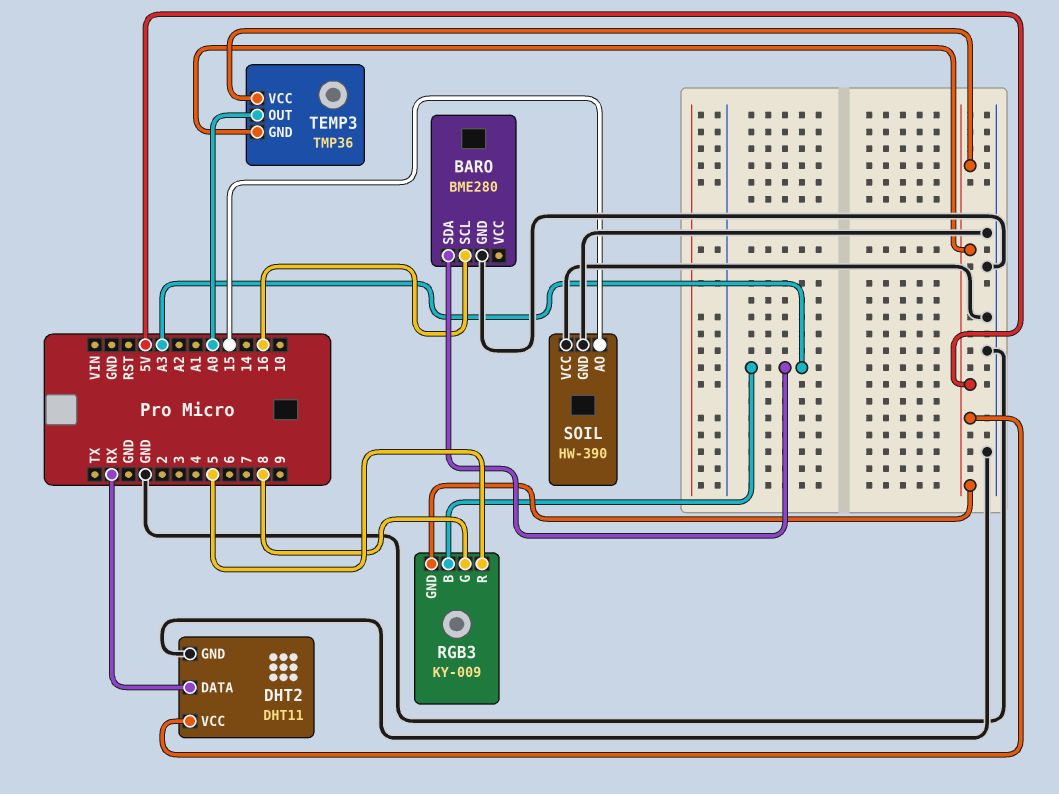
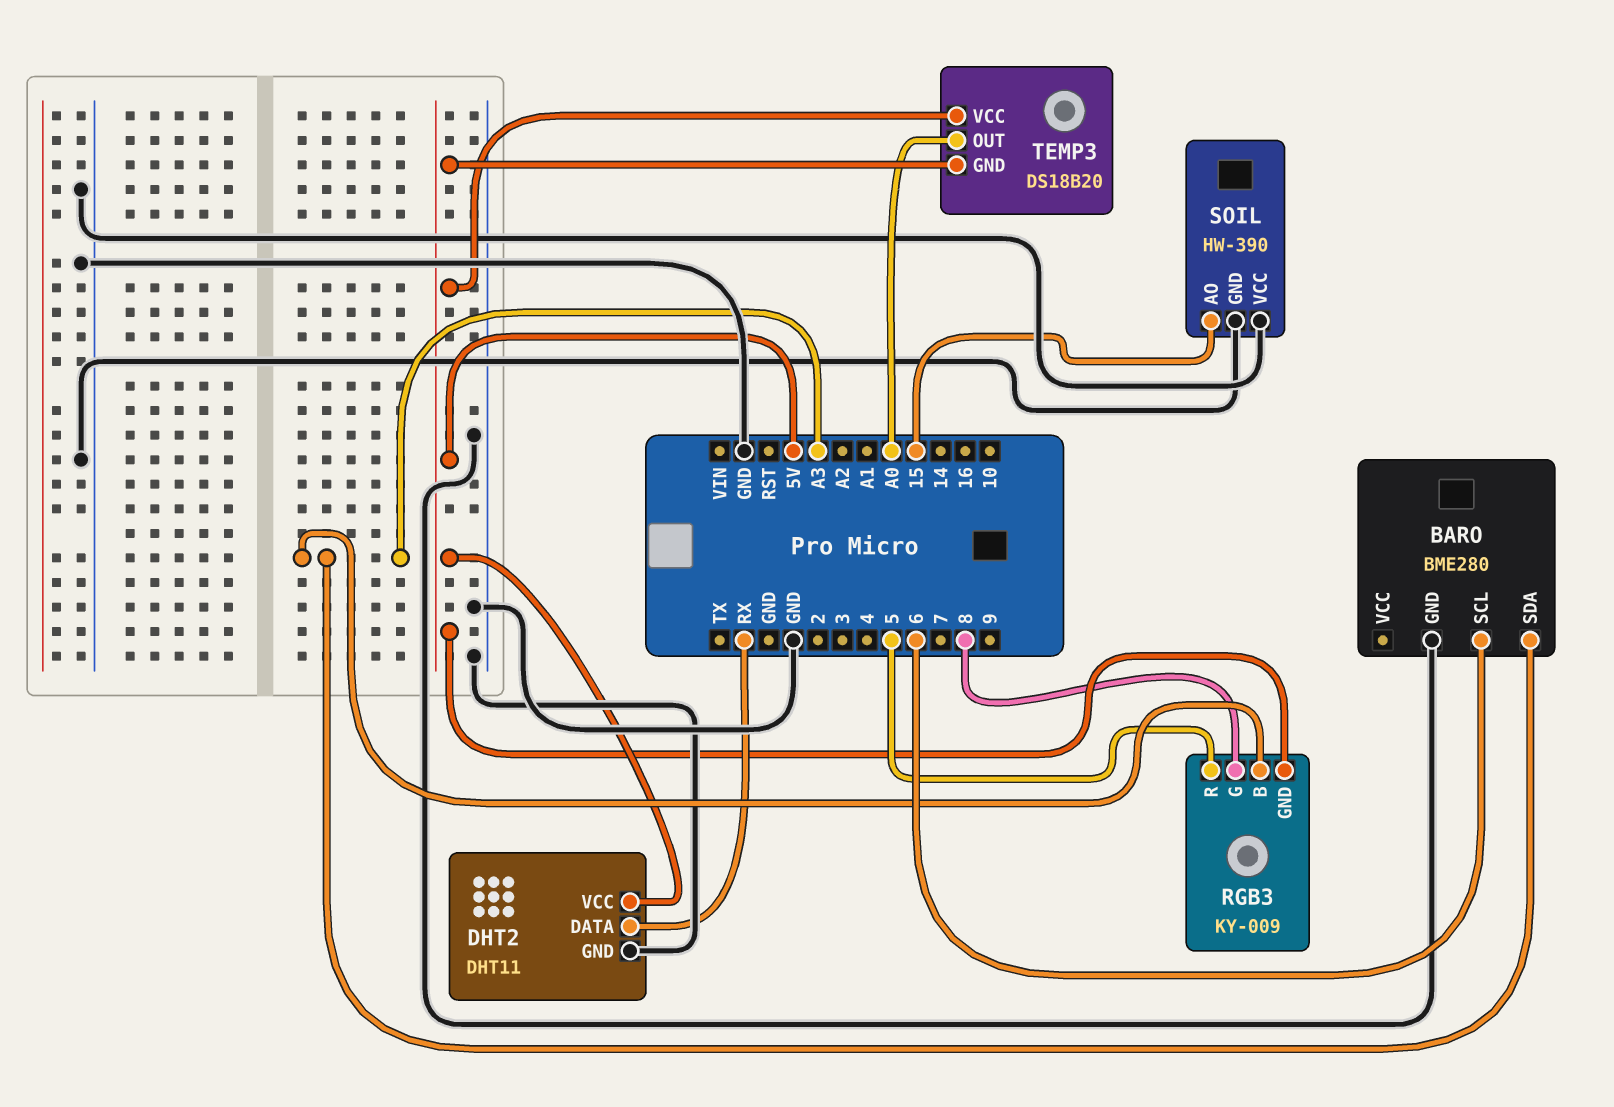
BARO pin SCL: 16 -> 6
TEMP3: TMP36 -> DS18B20

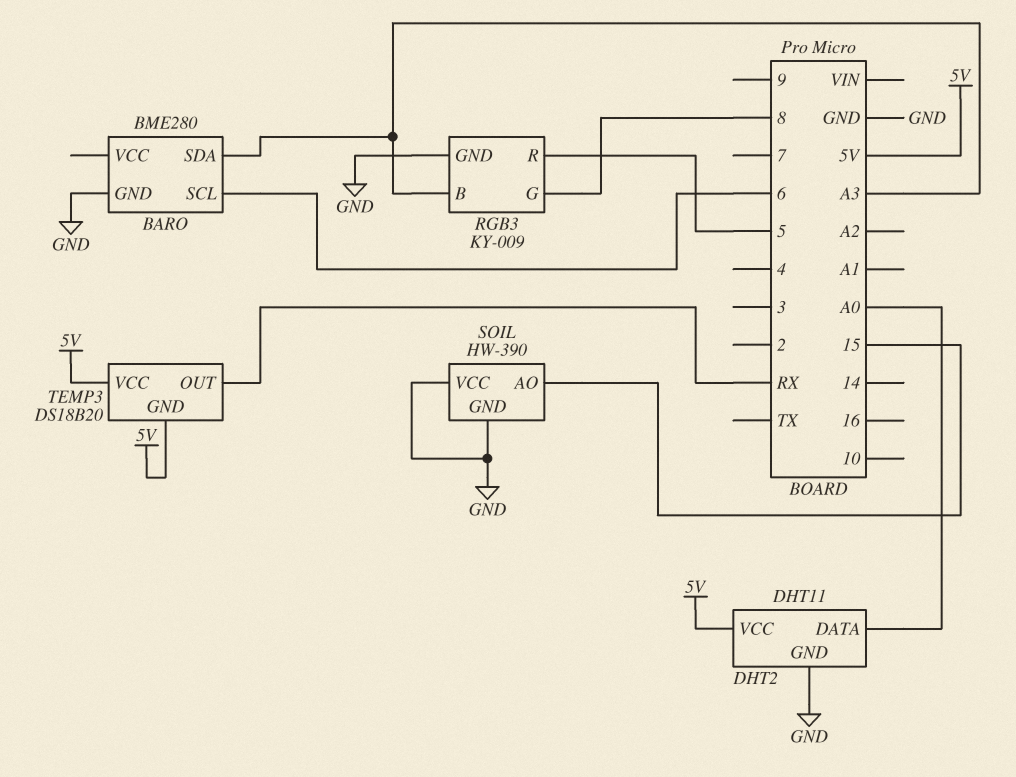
DHT2 pin DATA: RX -> A0
RGB3 pin GND: 5V -> GND
TEMP3 pin OUT: A0 -> RX

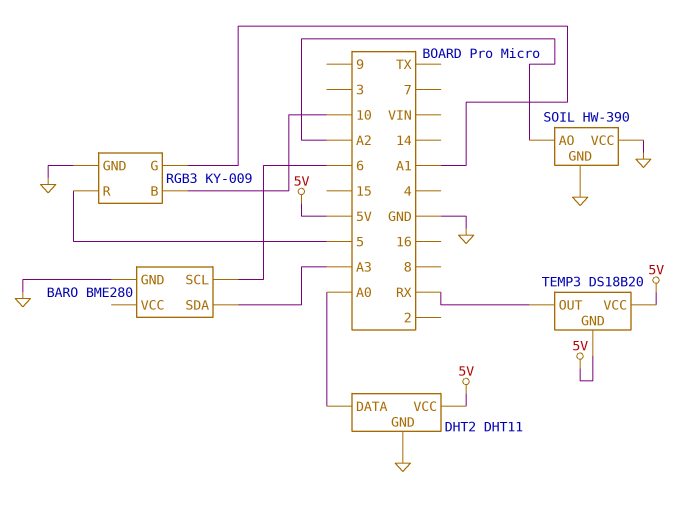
RGB3 pin B: A3 -> 10
RGB3 pin G: 8 -> A1
SOIL pin AO: 15 -> A2

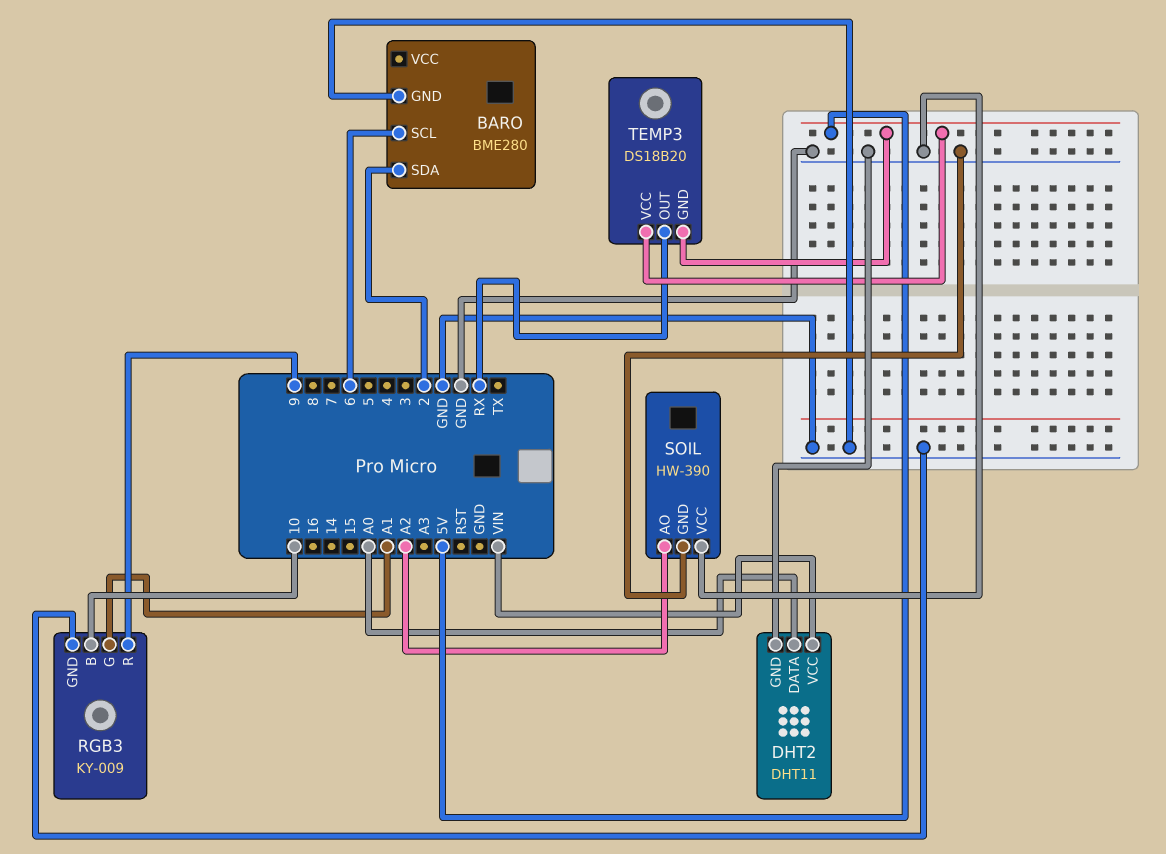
BARO pin SDA: A3 -> 2
DHT2 pin VCC: 5V -> VIN
RGB3 pin R: 5 -> 9

